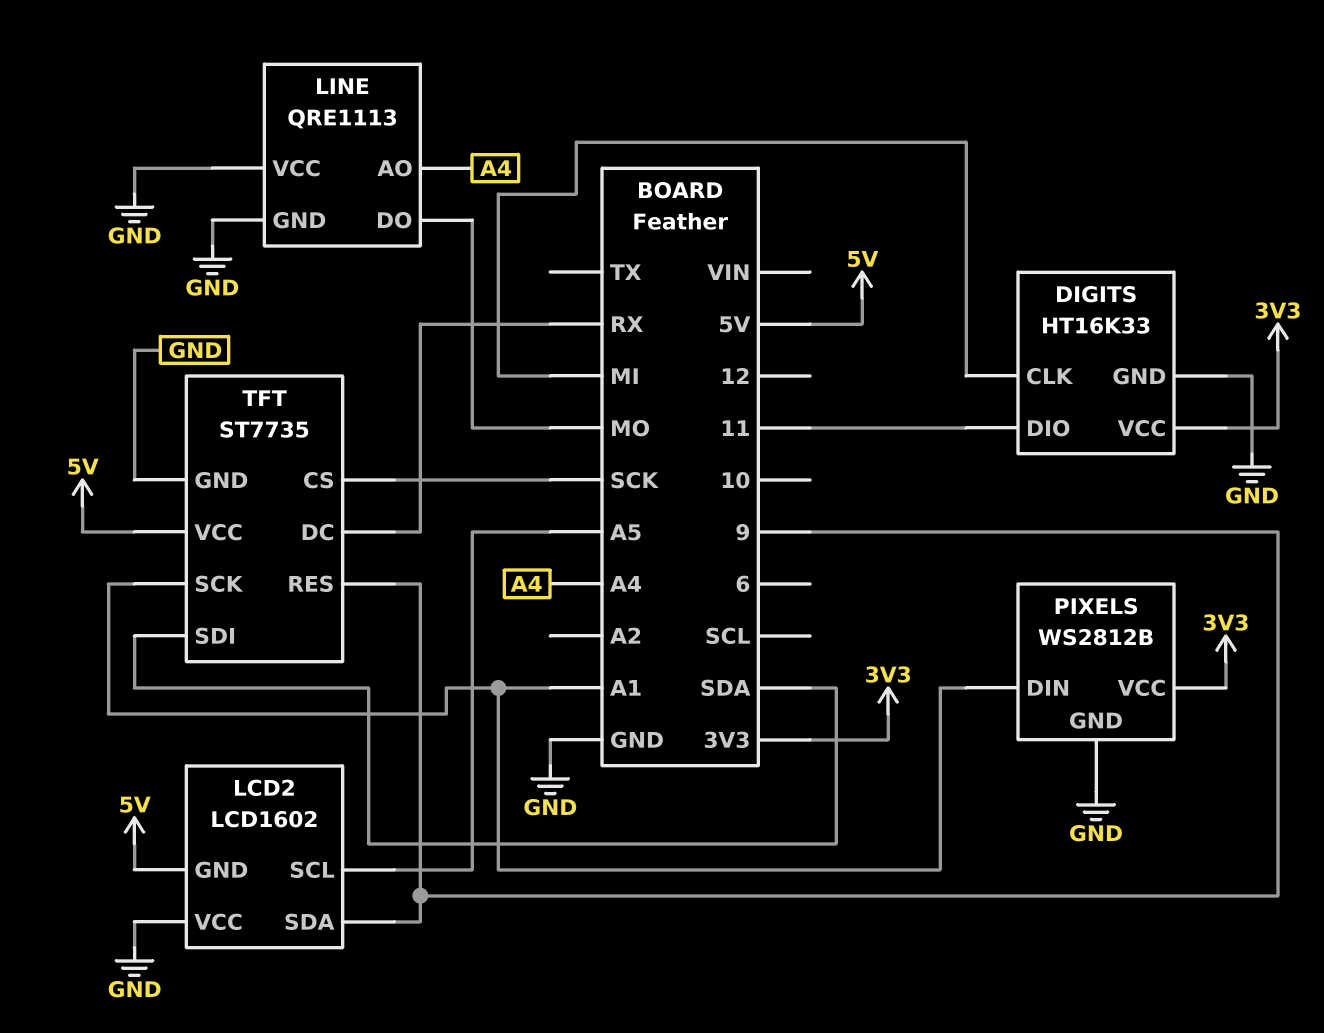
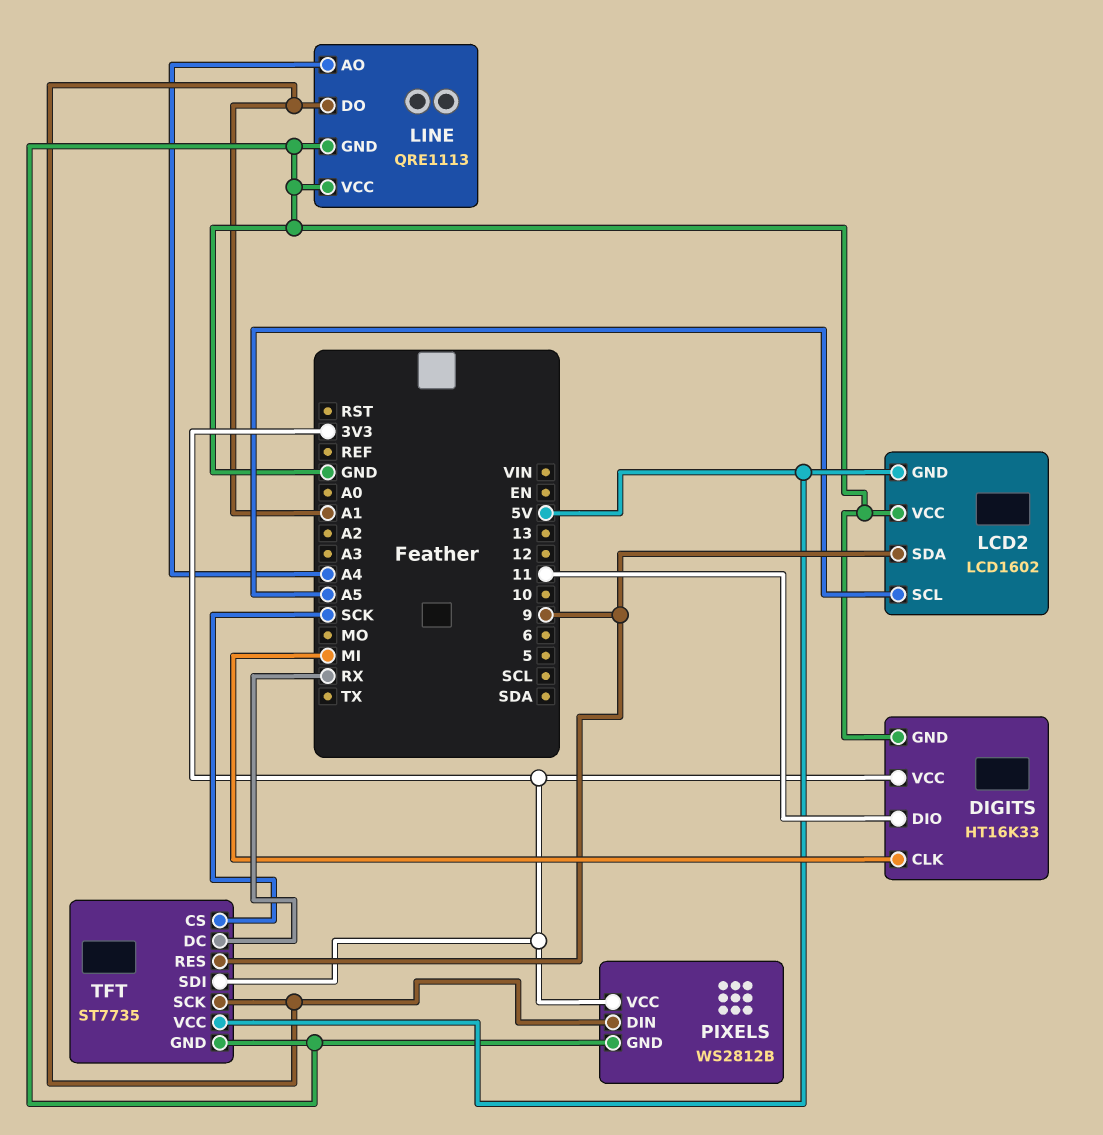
LINE pin DO: MO -> A1
TFT pin SDI: SDA -> 3V3

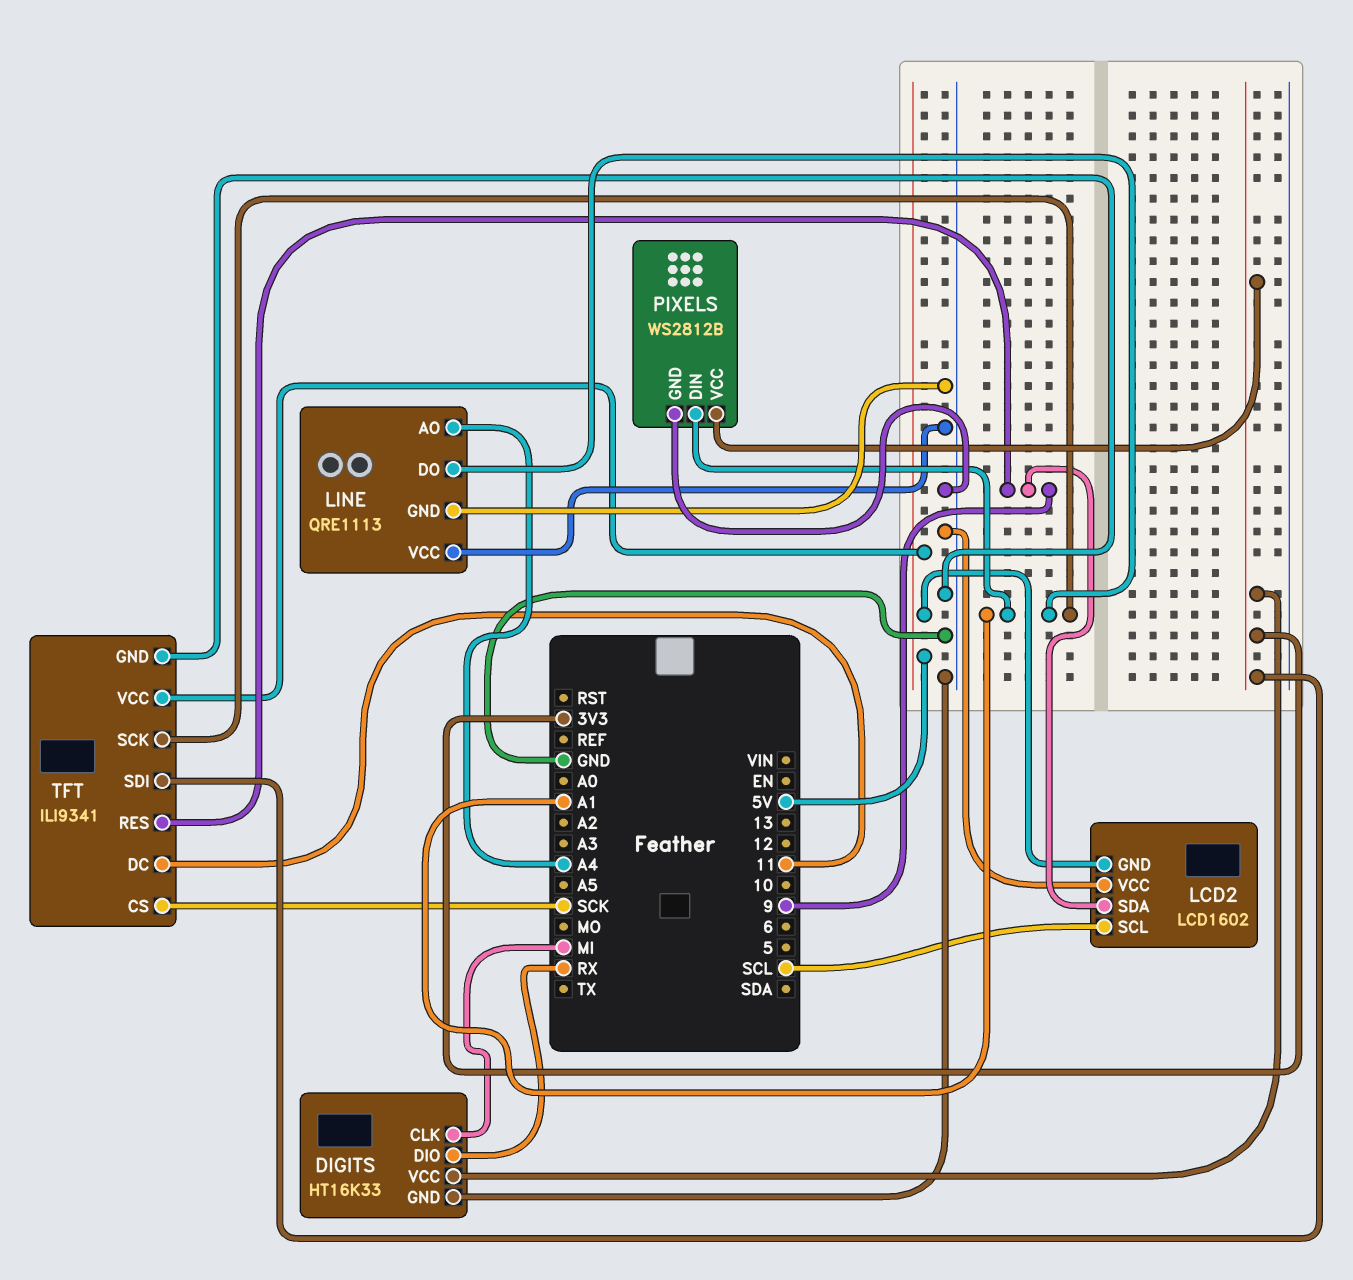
DIGITS pin DIO: 11 -> RX
LCD2 pin SCL: A5 -> SCL
TFT: ST7735 -> ILI9341
TFT pin DC: RX -> 11

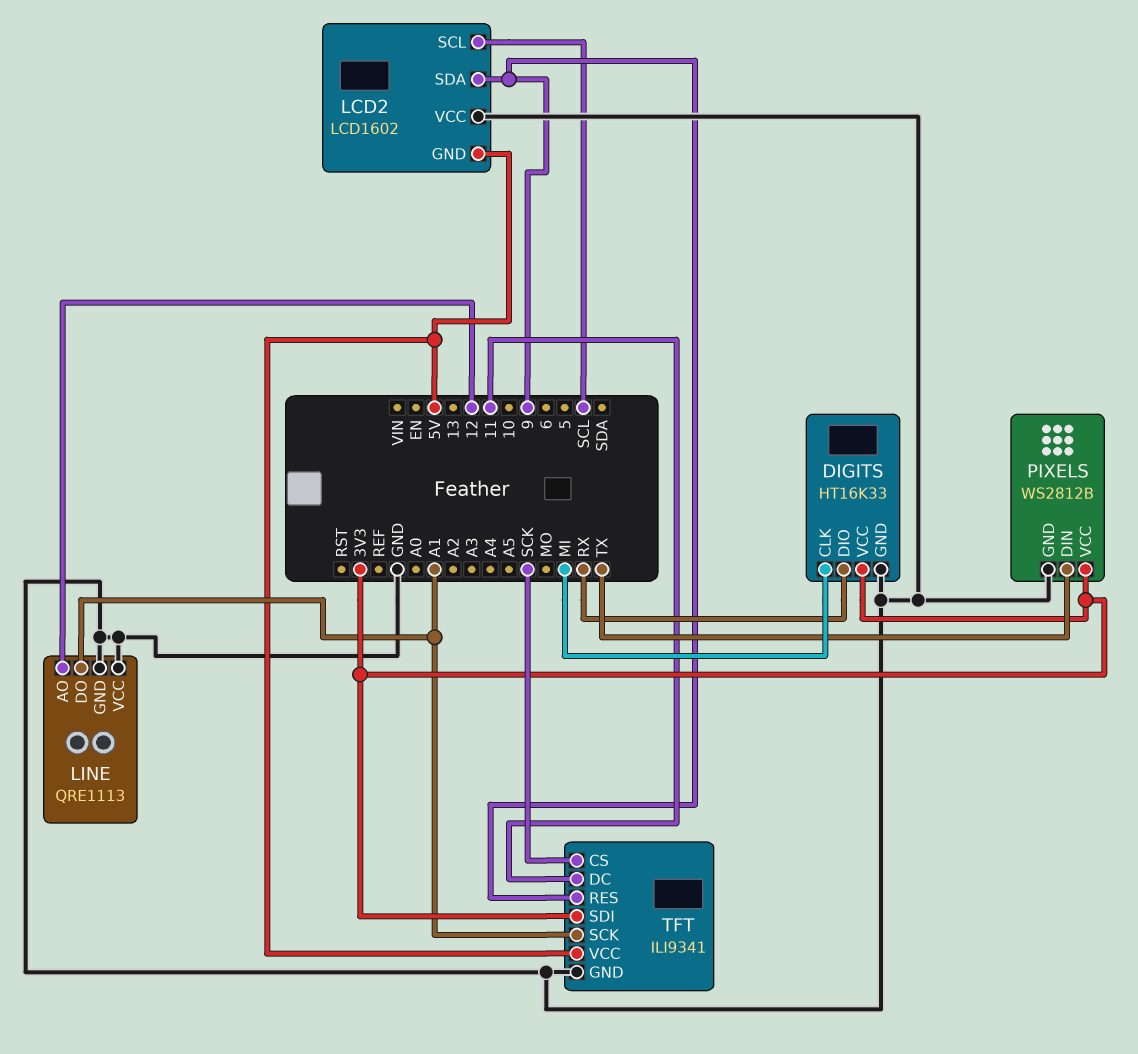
LINE pin AO: A4 -> 12
PIXELS pin DIN: A1 -> TX

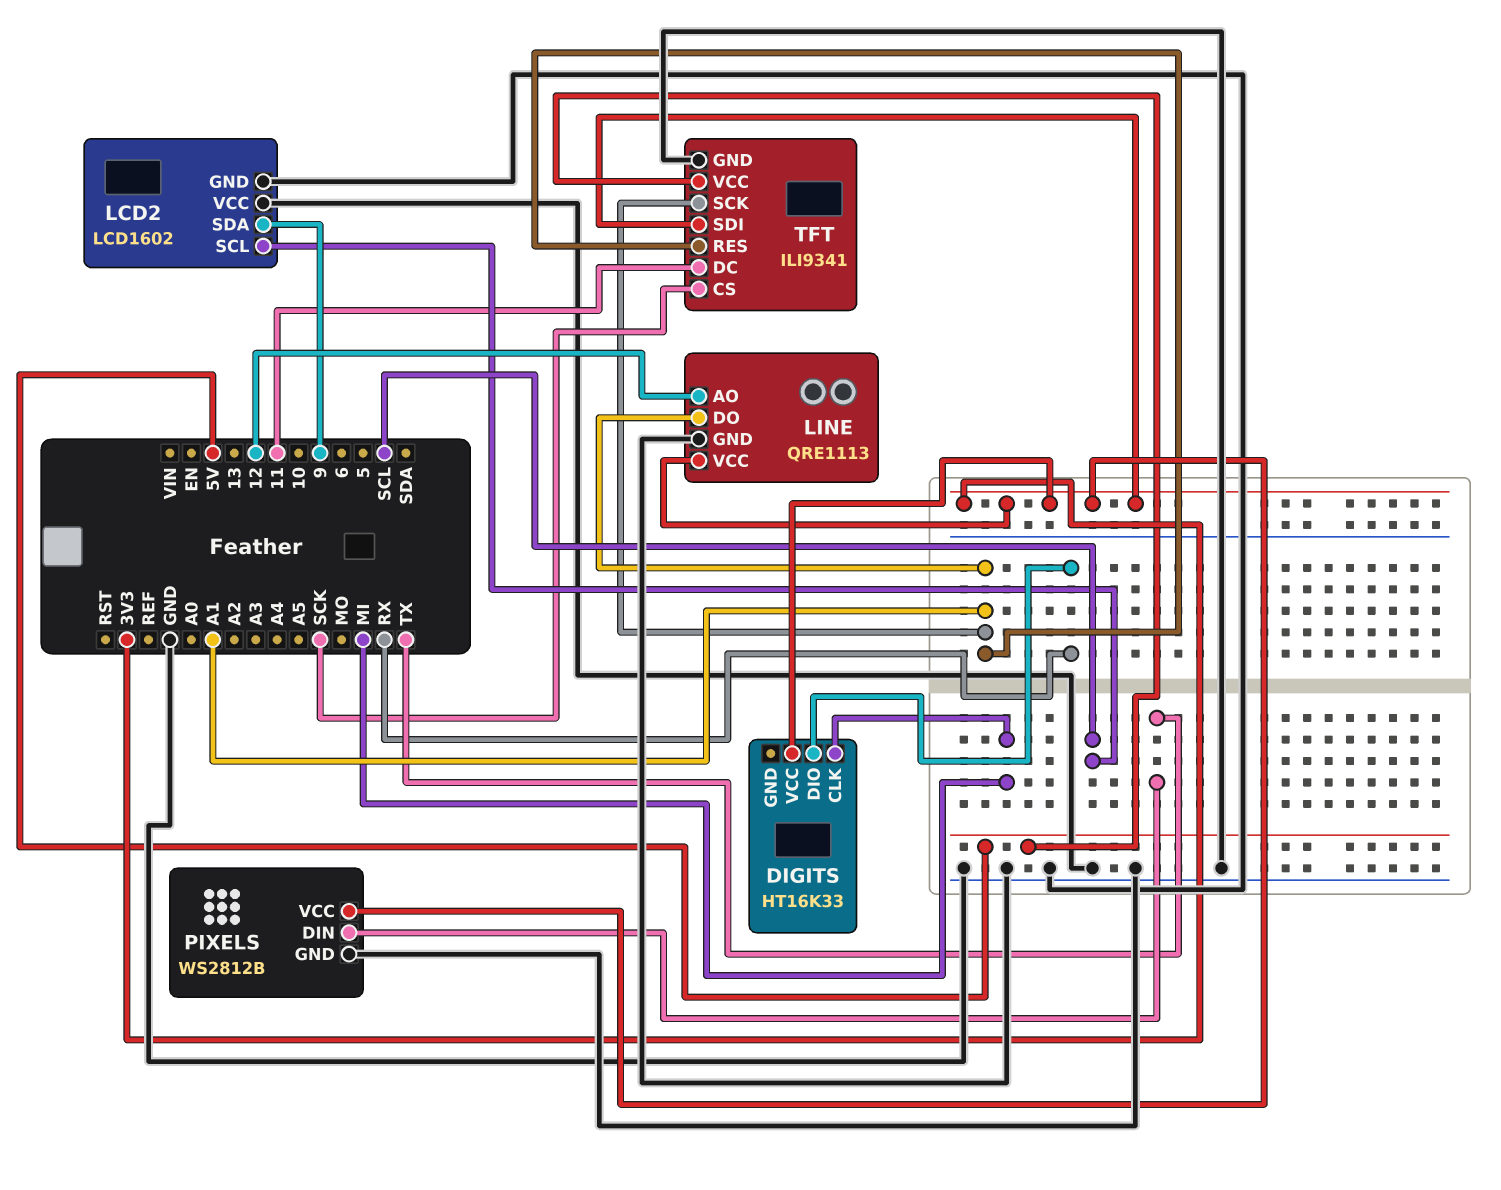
DIGITS pin GND: GND -> none
LCD2 pin GND: 5V -> GND
LINE pin VCC: GND -> 3V3
TFT pin RES: 9 -> A1

